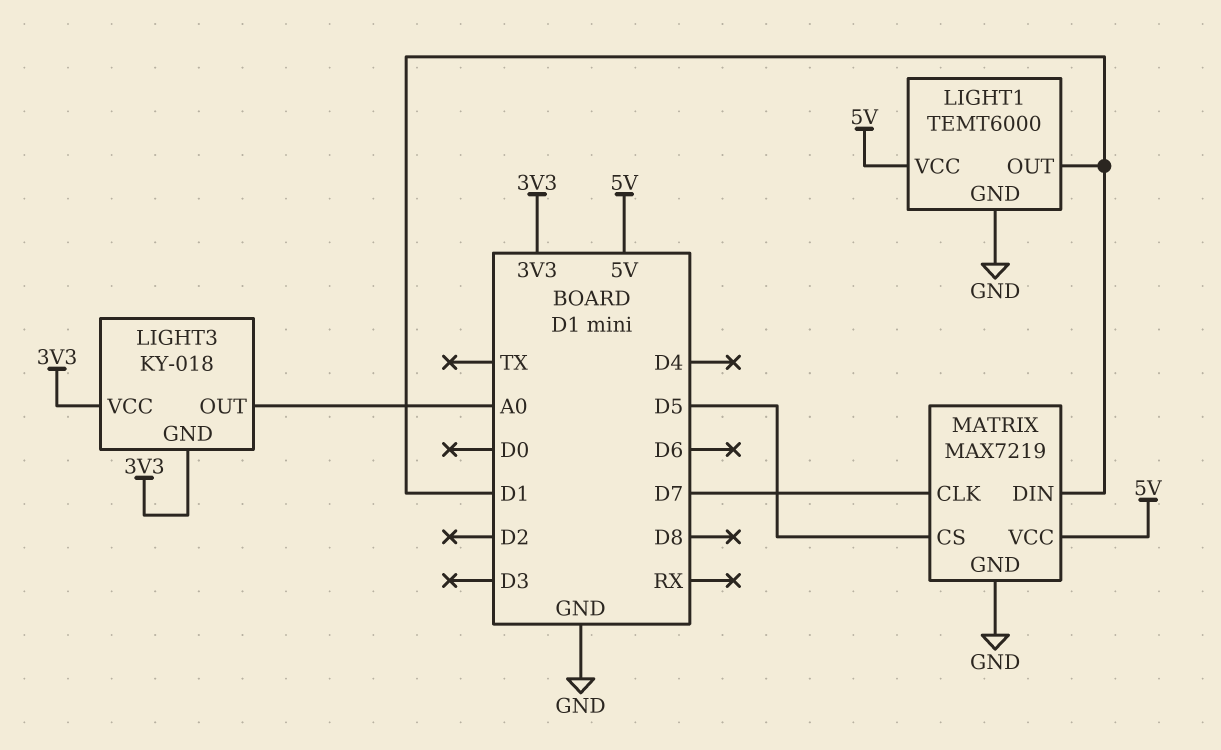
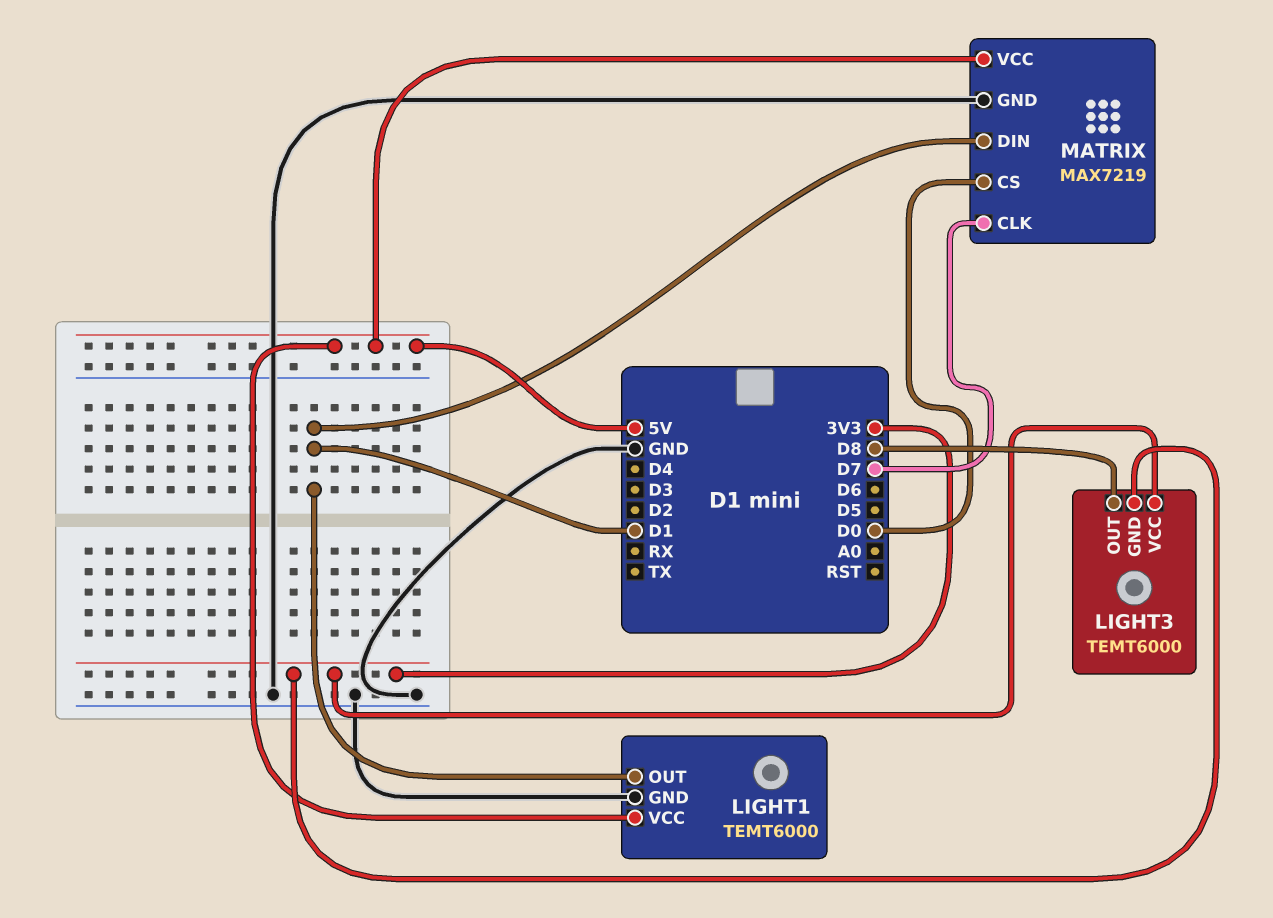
LIGHT3: KY-018 -> TEMT6000
LIGHT3 pin OUT: A0 -> D8
MATRIX pin CS: D5 -> D0

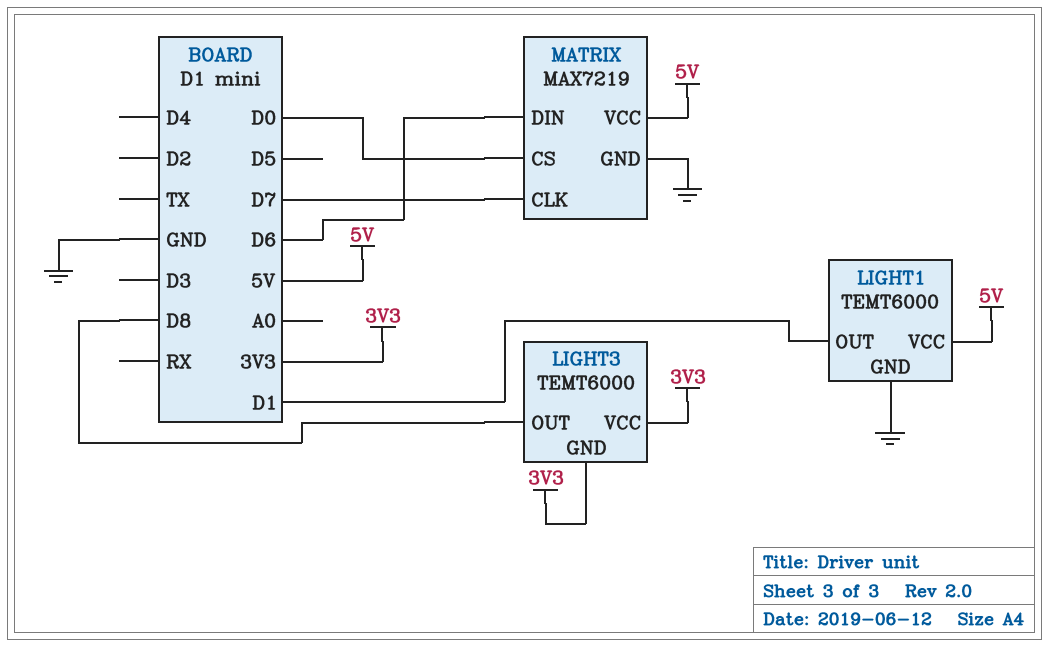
MATRIX pin DIN: D1 -> D6

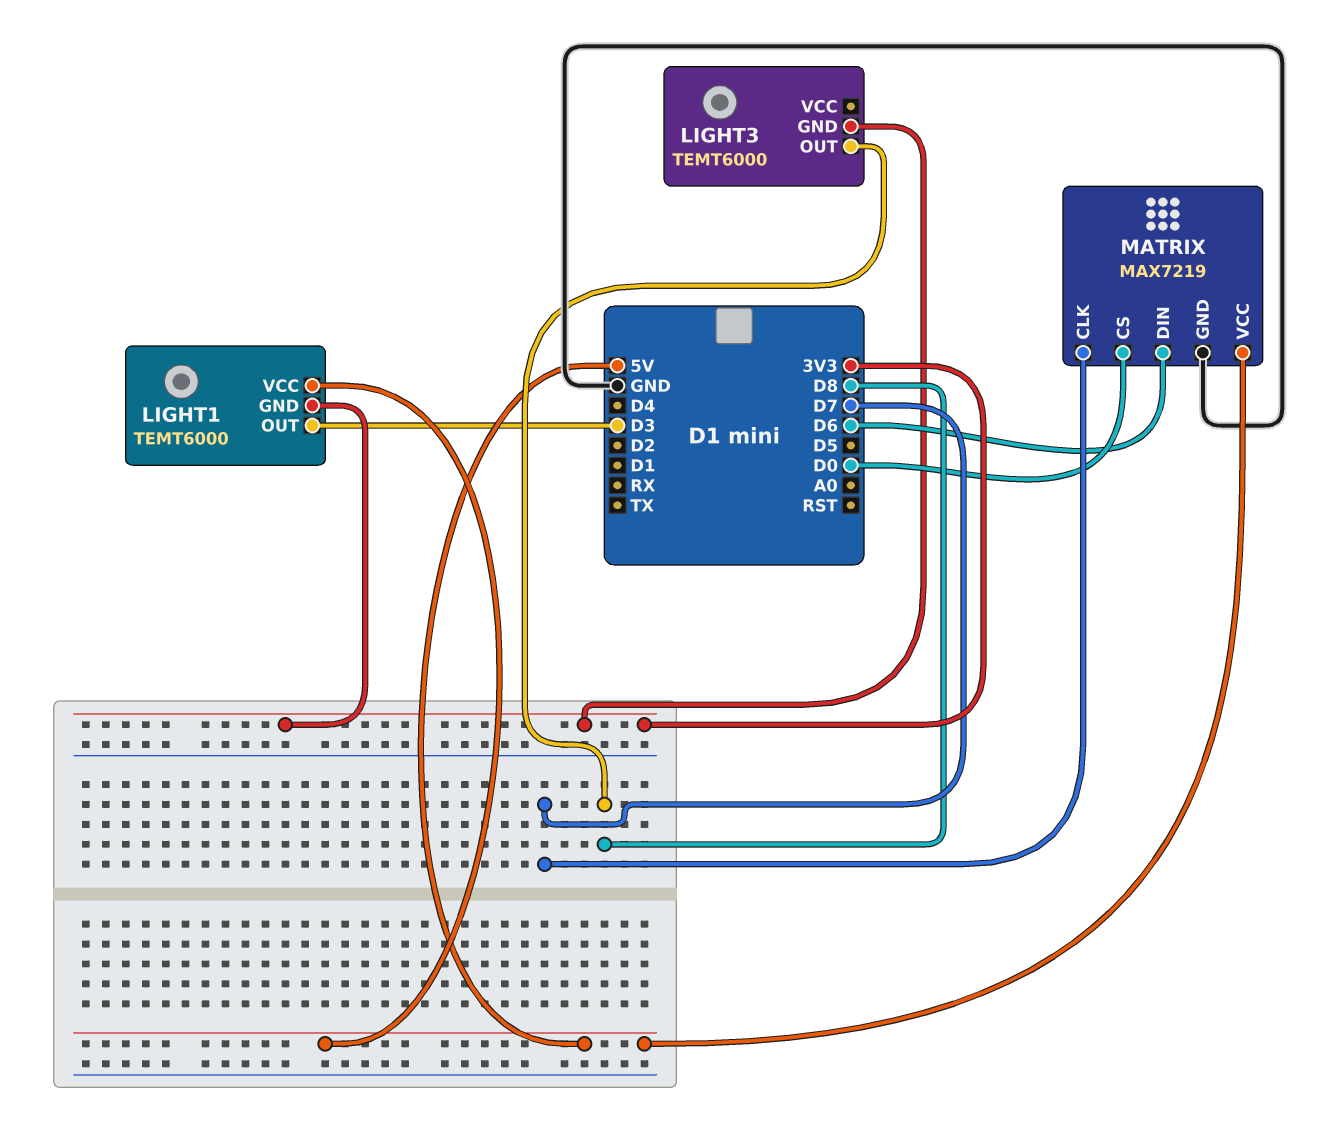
LIGHT1 pin GND: GND -> 3V3
LIGHT1 pin OUT: D1 -> D3
LIGHT3 pin VCC: 3V3 -> none

